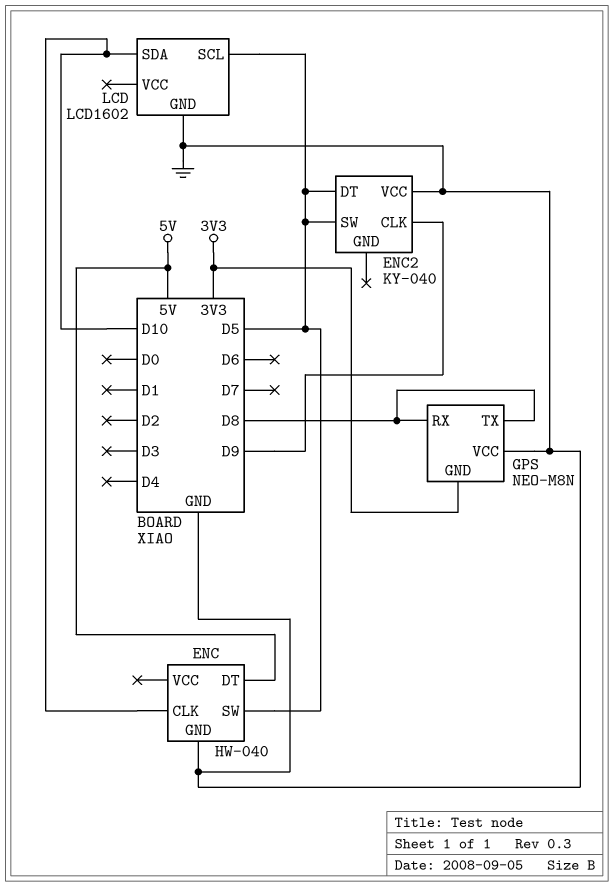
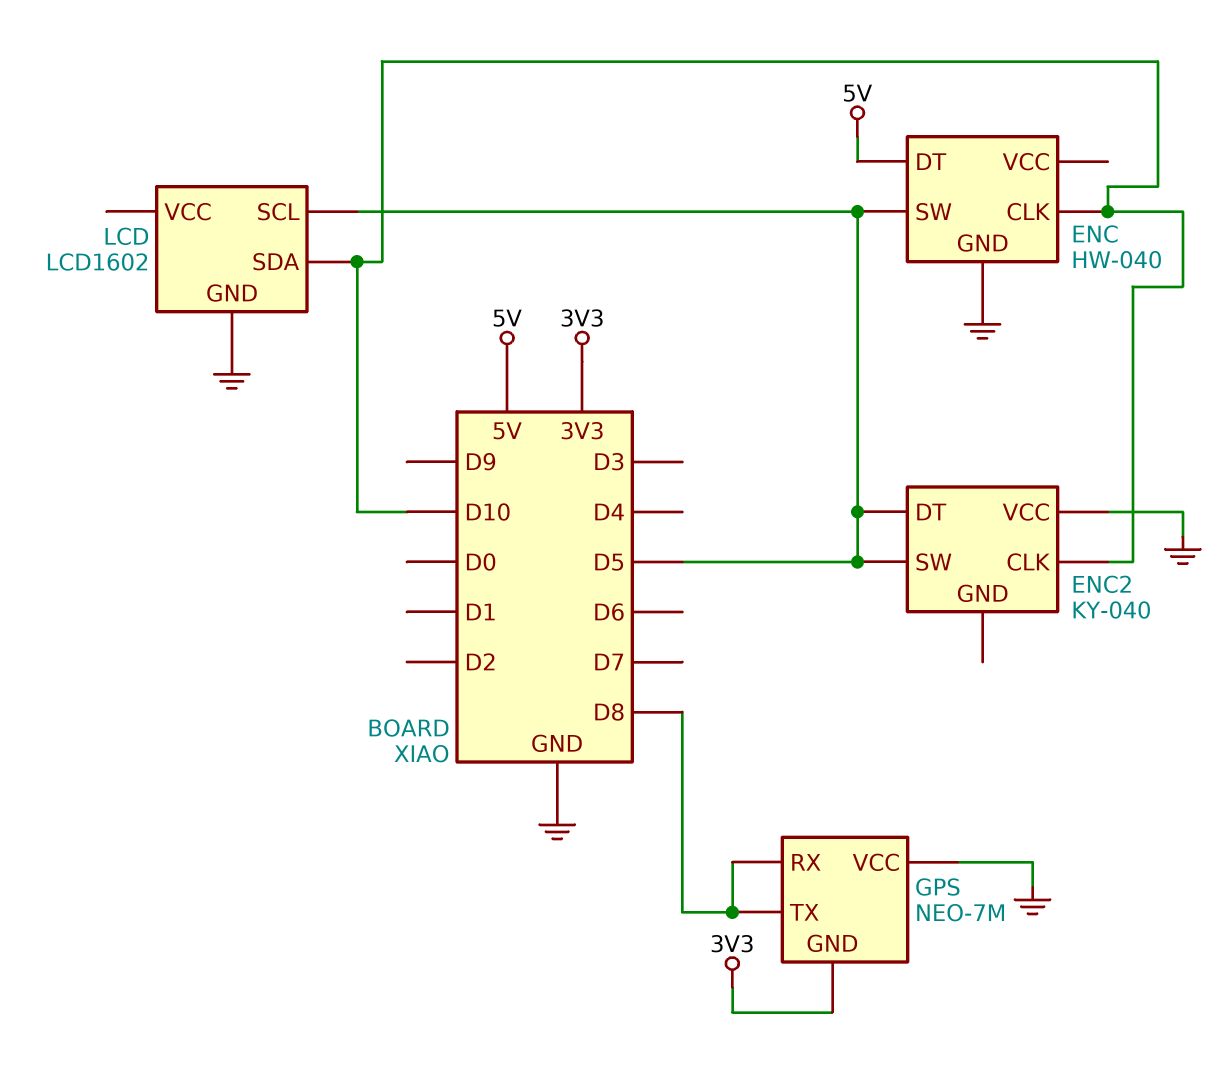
ENC2 pin CLK: D9 -> D10
GPS: NEO-M8N -> NEO-7M

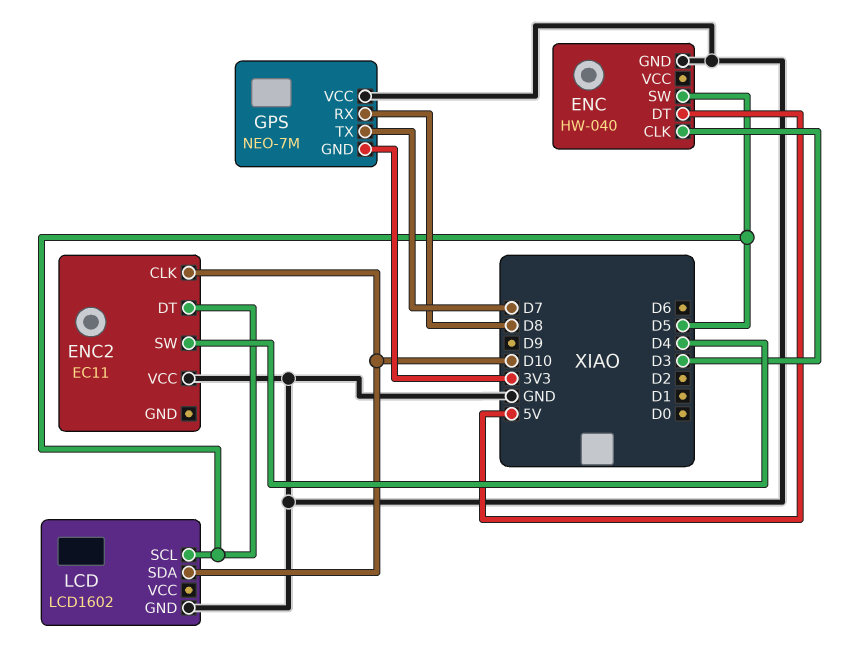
ENC pin CLK: D10 -> D3
ENC2: KY-040 -> EC11
ENC2 pin SW: D5 -> D4
GPS pin TX: D8 -> D7

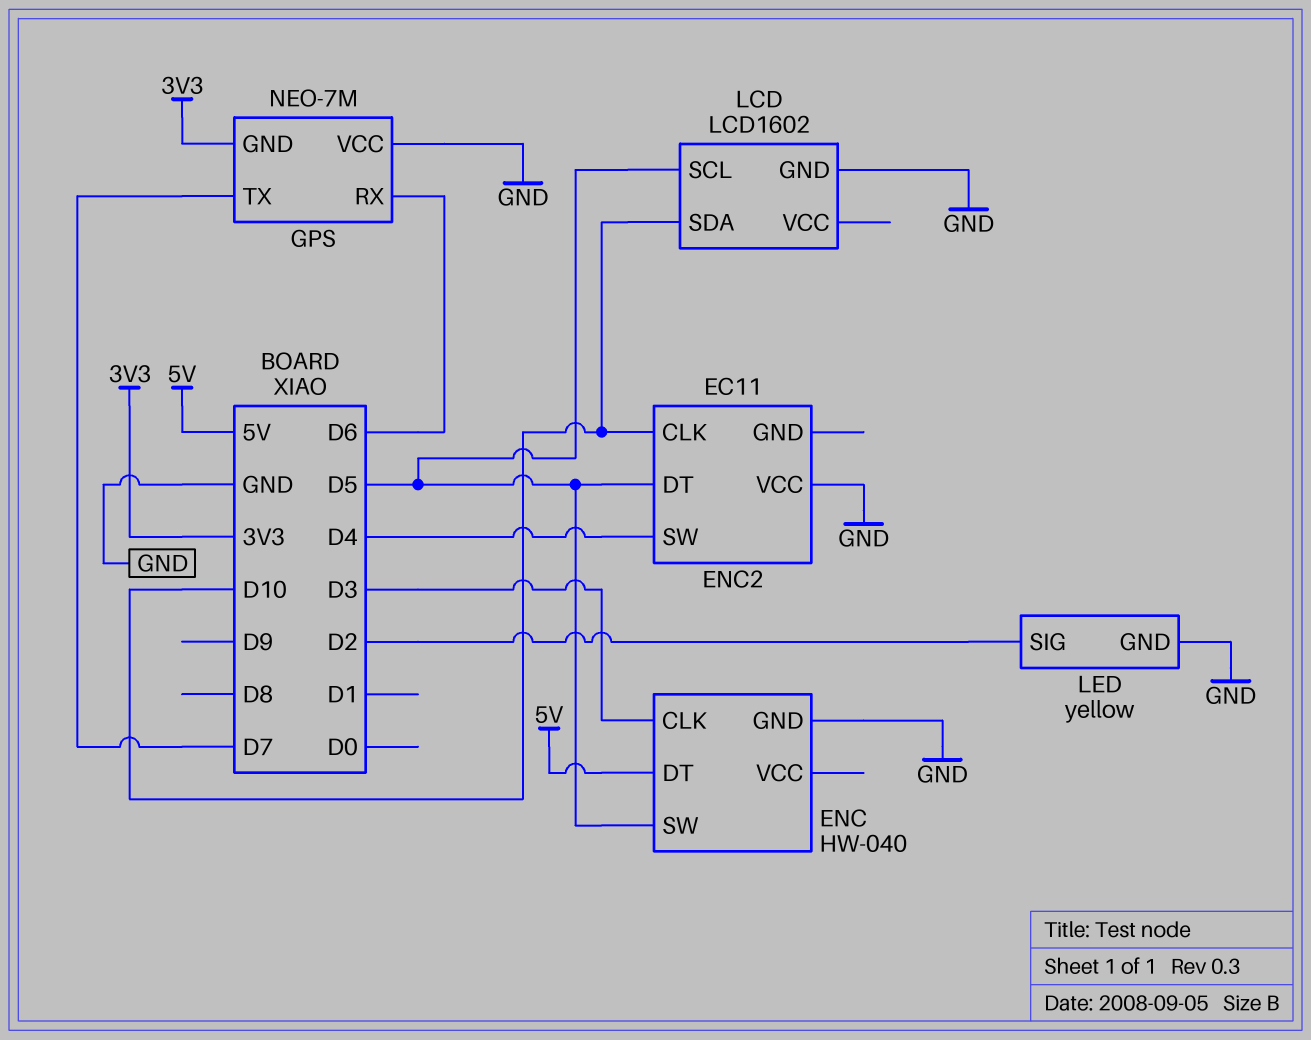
GPS pin RX: D8 -> D6
LED: none -> yellow
LED pin GND: none -> GND
LED pin SIG: none -> D2

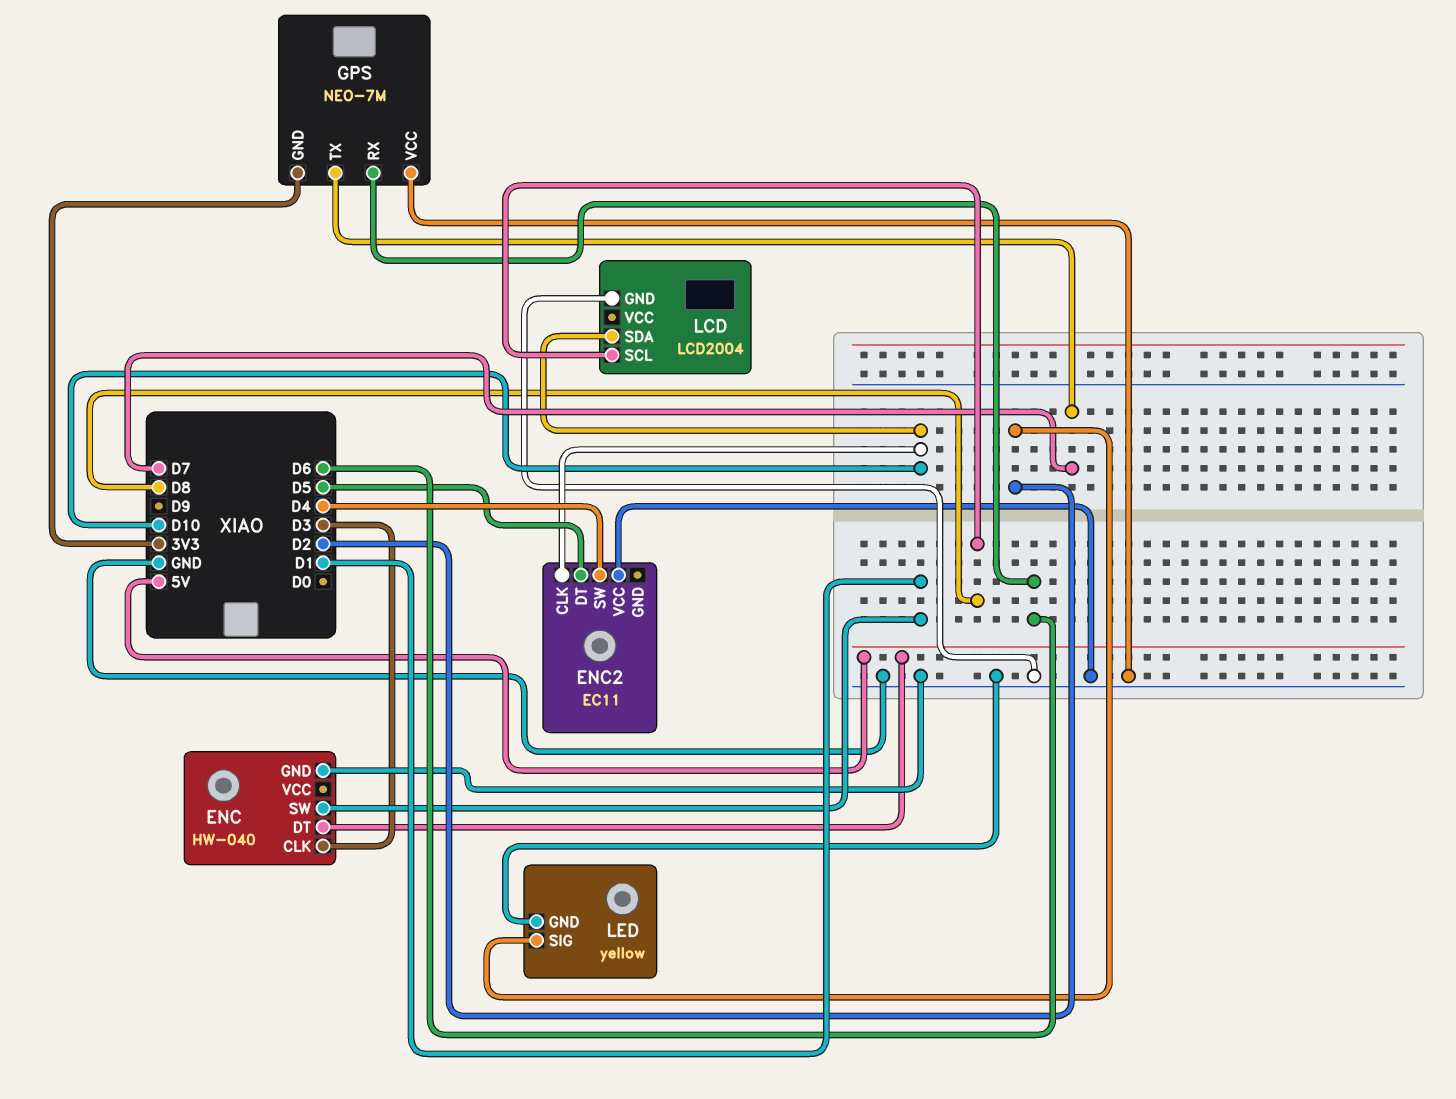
ENC pin SW: D5 -> D1
LCD: LCD1602 -> LCD2004
LCD pin SCL: D5 -> D8

